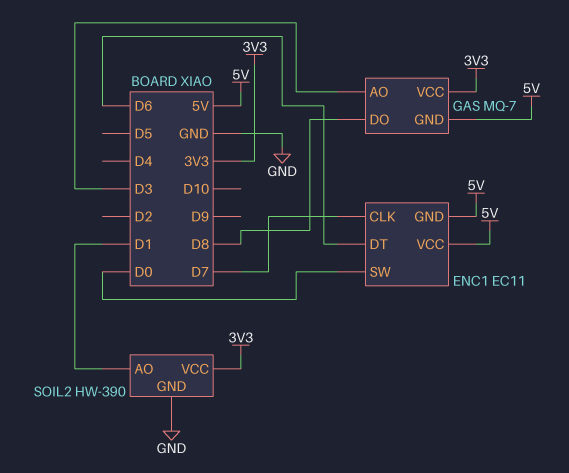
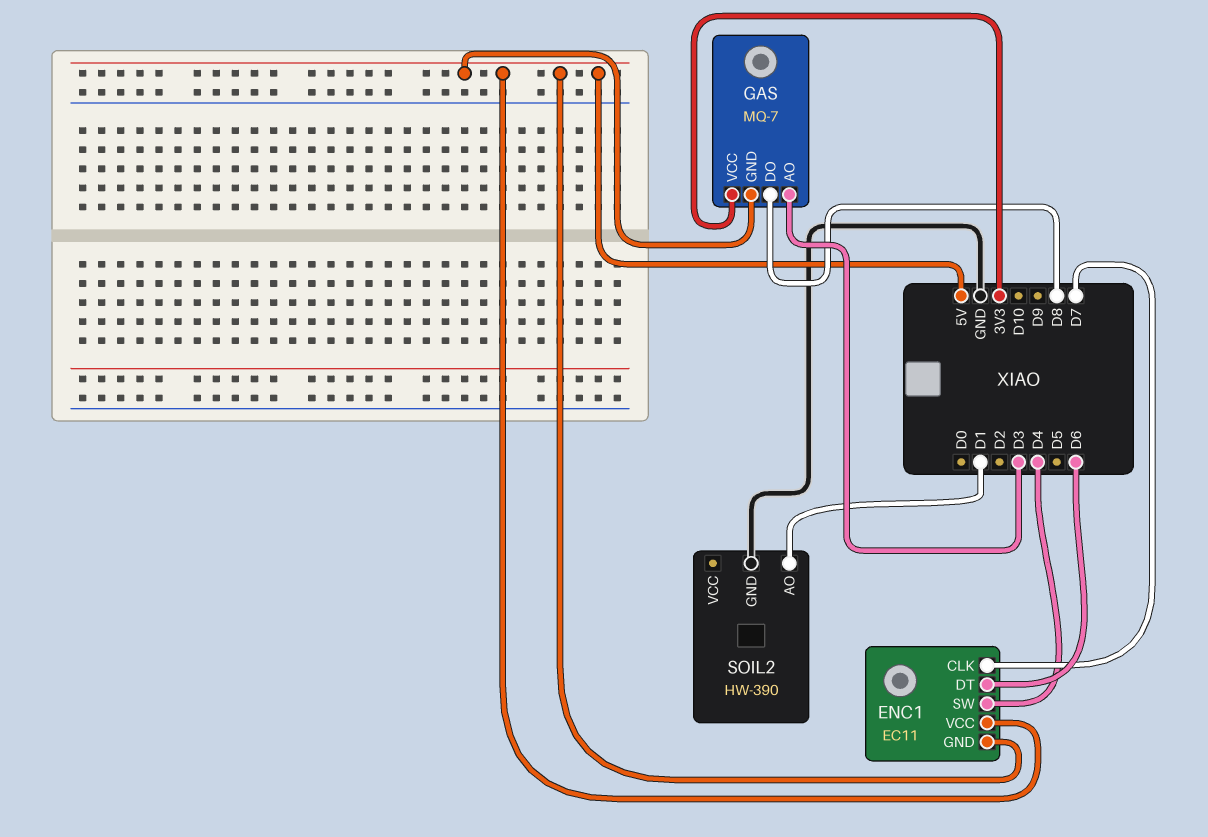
ENC1 pin SW: D0 -> D4
SOIL2 pin VCC: 3V3 -> none

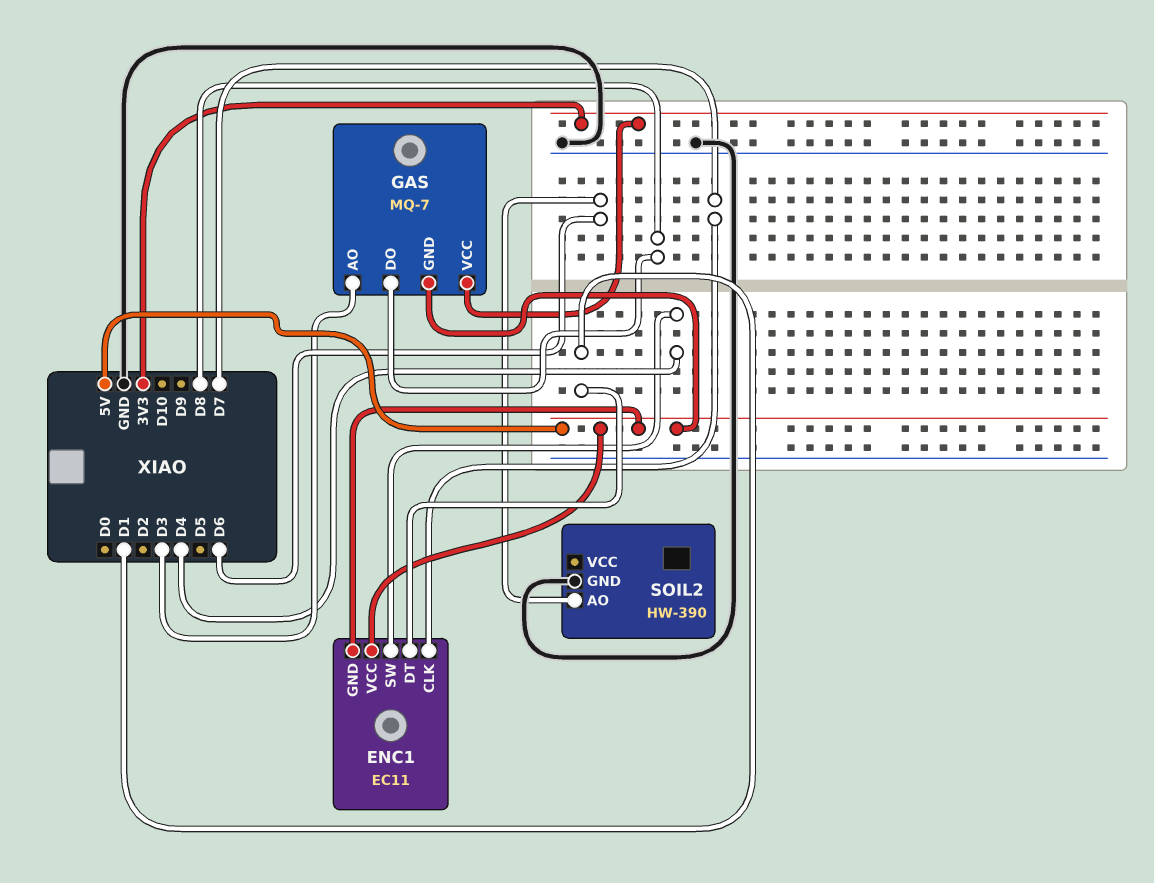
ENC1 pin DT: D6 -> D1
SOIL2 pin AO: D1 -> D6

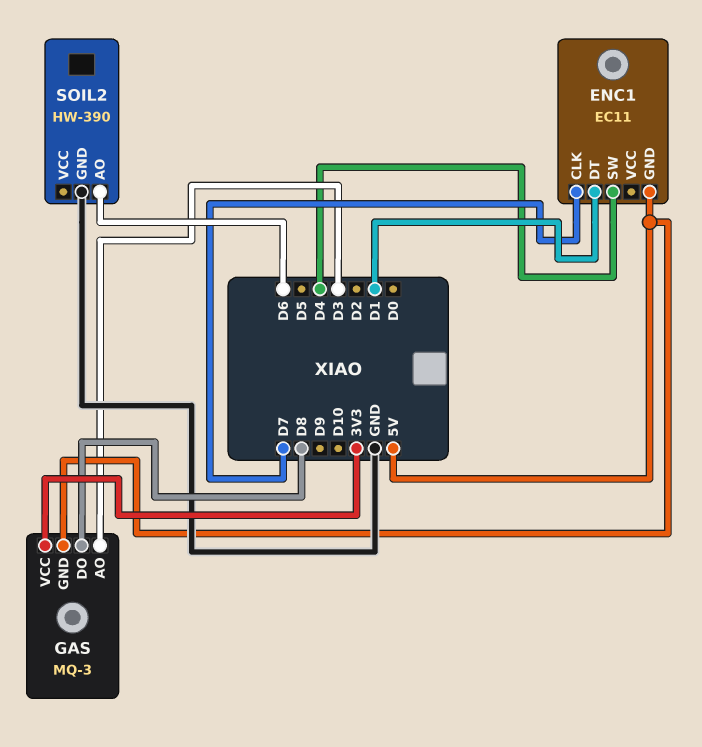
ENC1 pin VCC: 5V -> none
GAS: MQ-7 -> MQ-3

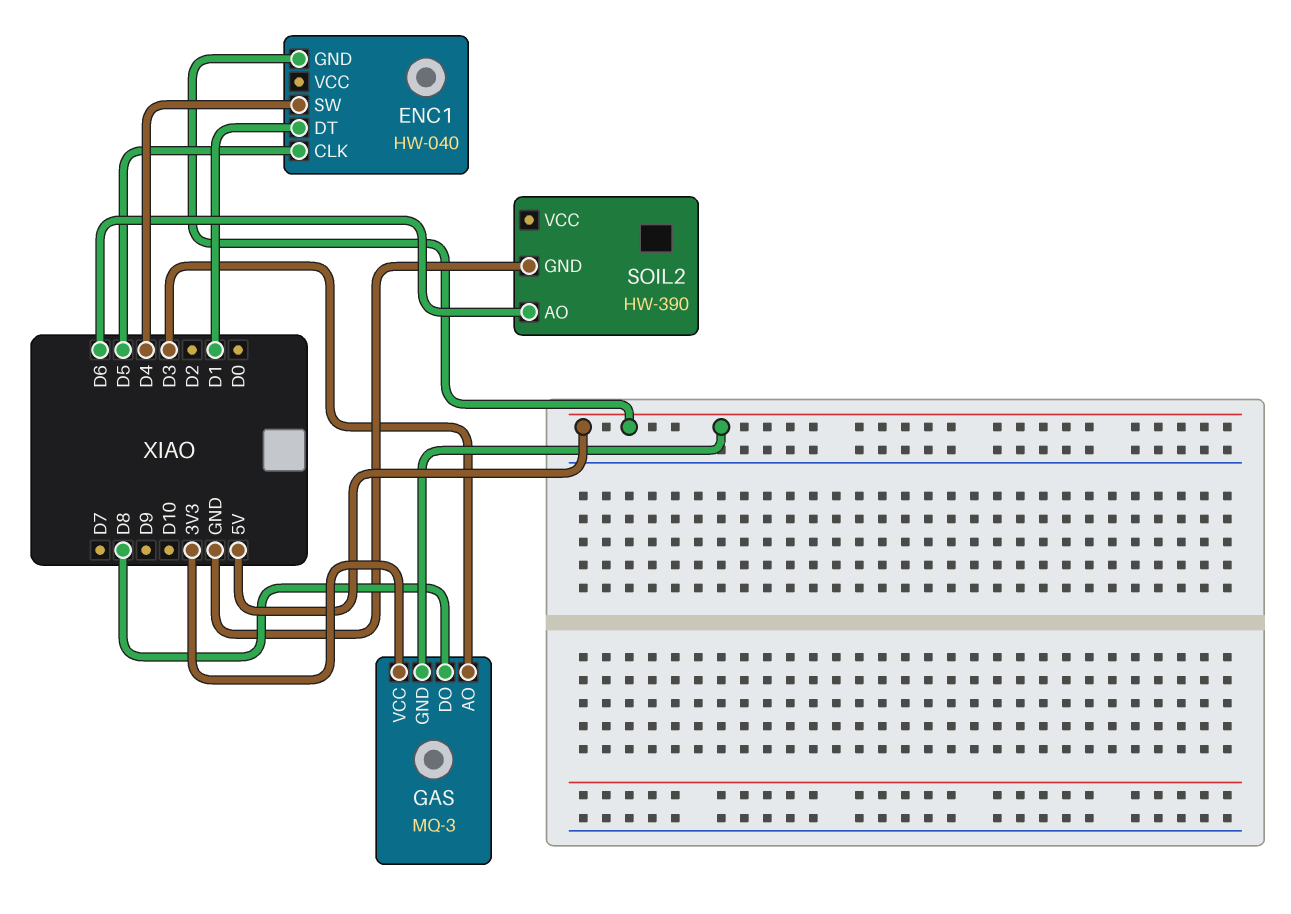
ENC1: EC11 -> HW-040
ENC1 pin CLK: D7 -> D5

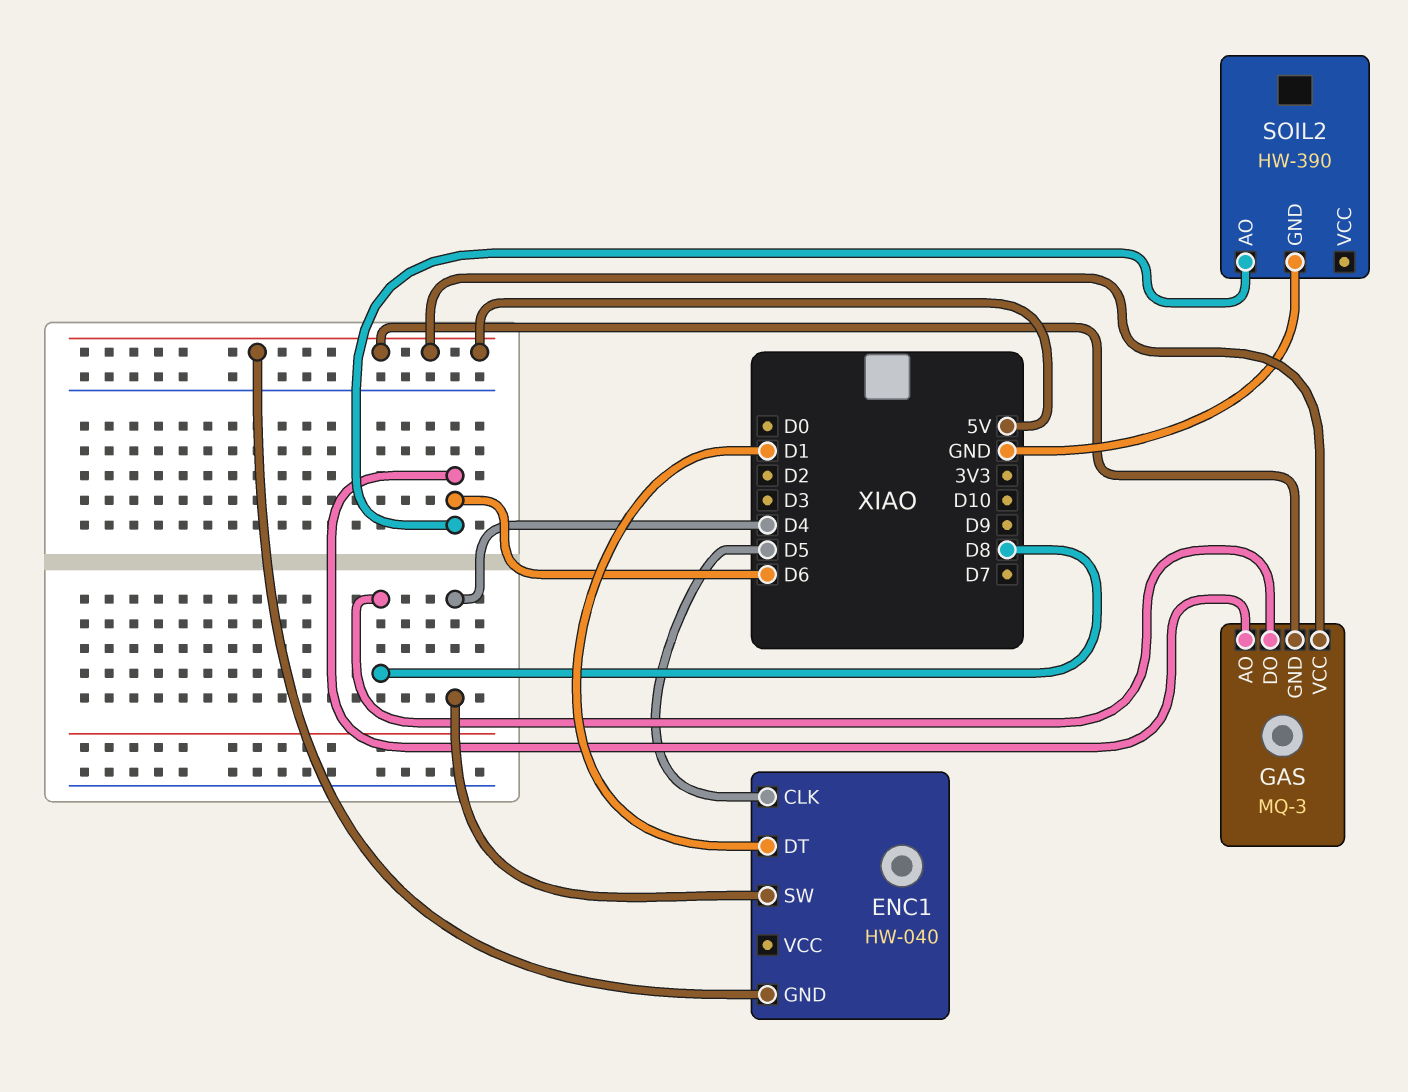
GAS pin AO: D3 -> D6
GAS pin VCC: 3V3 -> 5V

